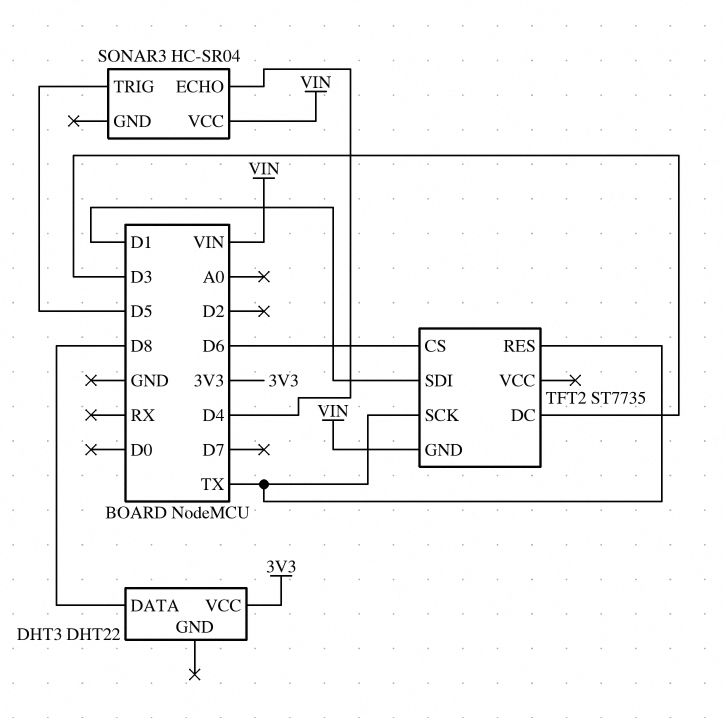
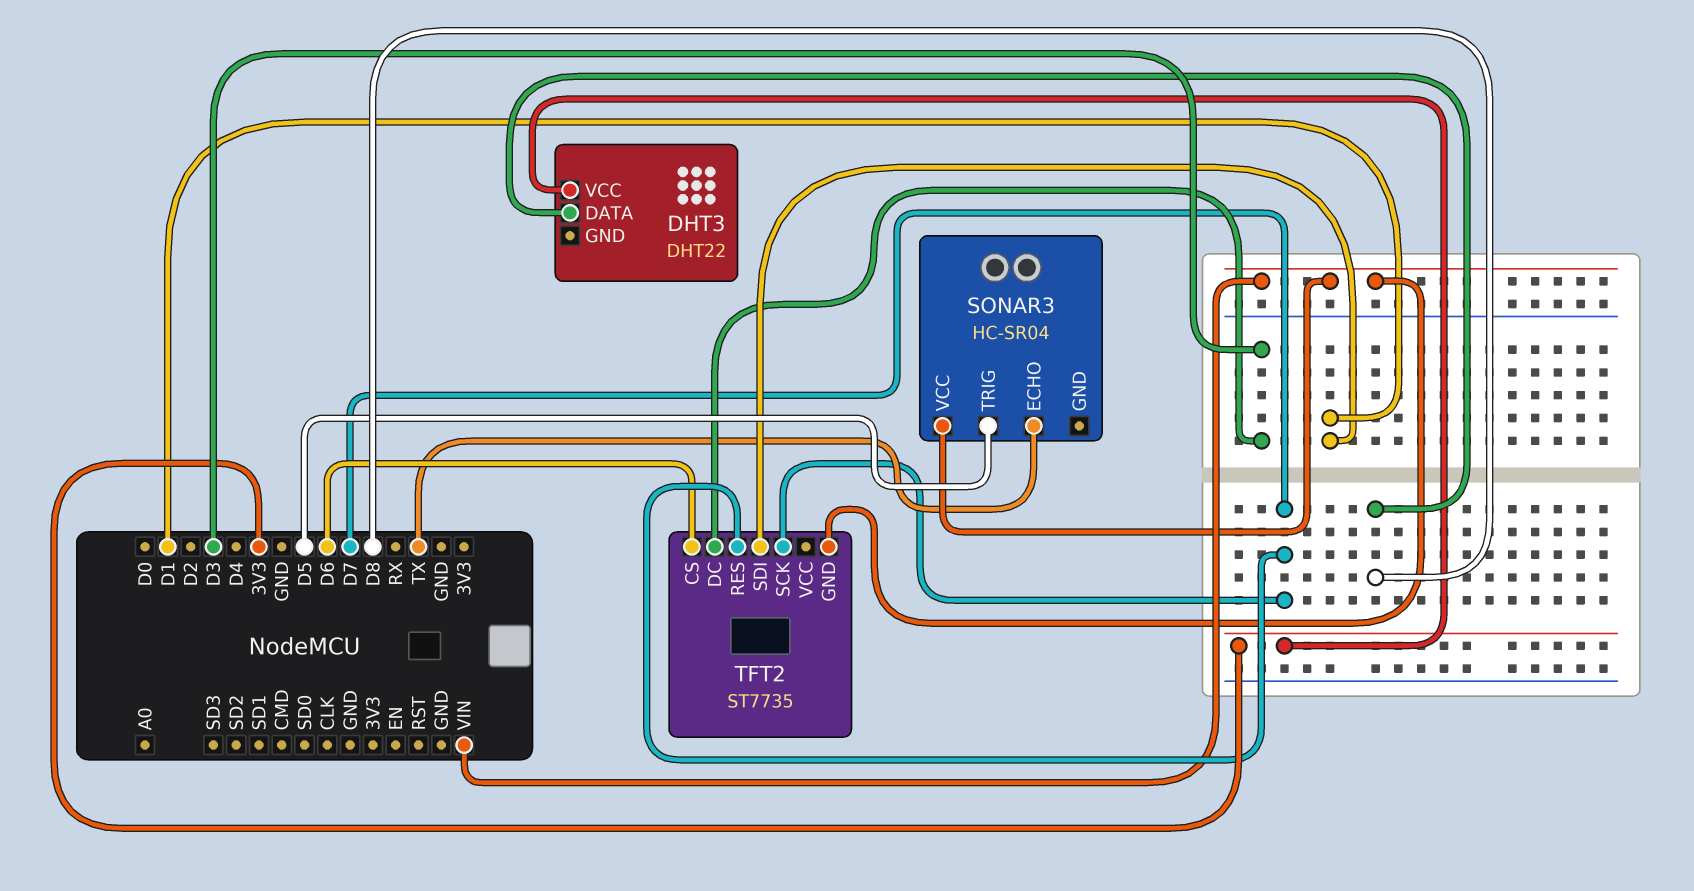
SONAR3 pin ECHO: D4 -> TX
TFT2 pin RES: TX -> D7
TFT2 pin SCK: TX -> D7

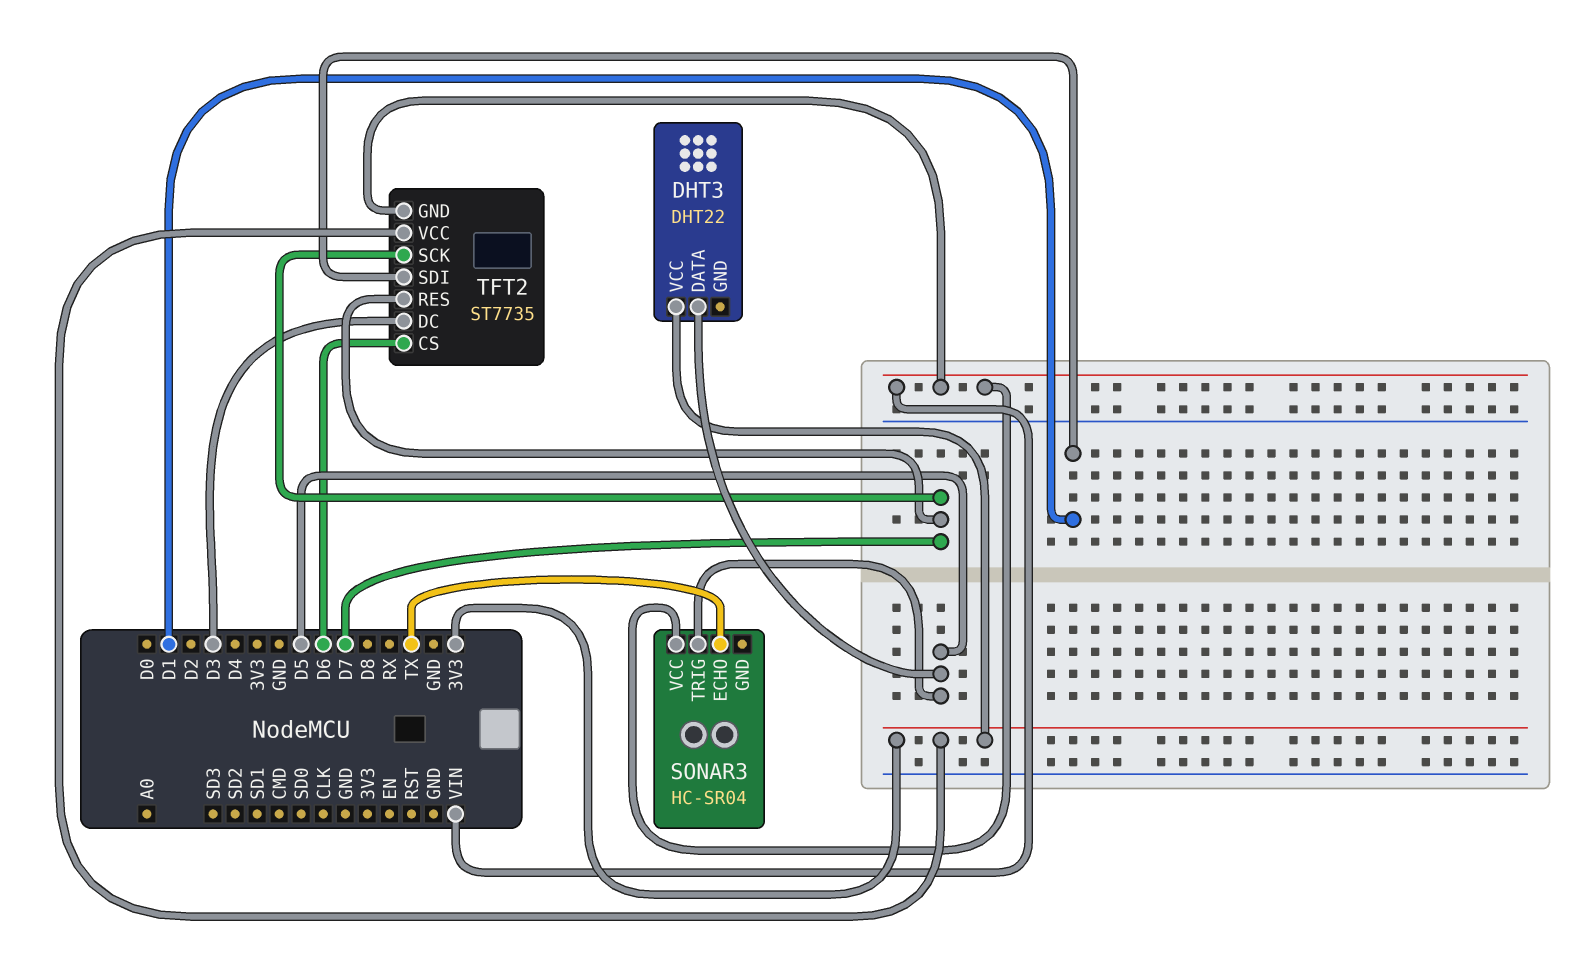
DHT3 pin DATA: D8 -> D5
TFT2 pin VCC: none -> 3V3

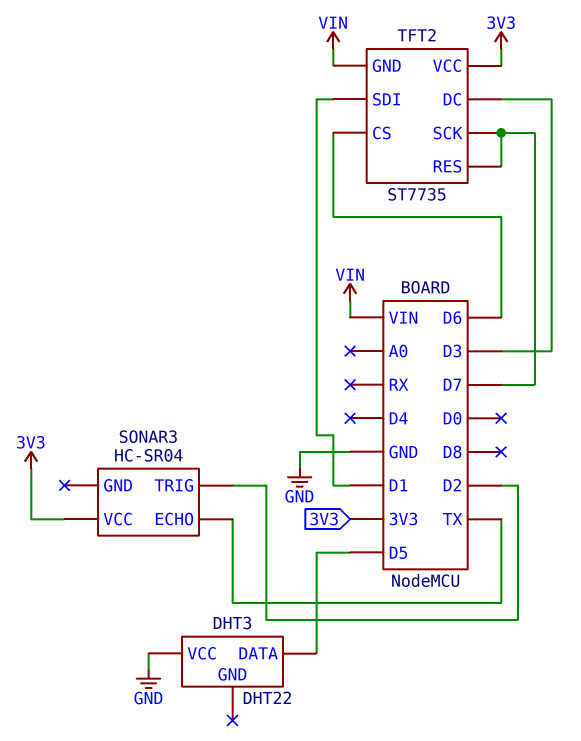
DHT3 pin VCC: 3V3 -> GND
SONAR3 pin TRIG: D5 -> D2
SONAR3 pin VCC: VIN -> 3V3

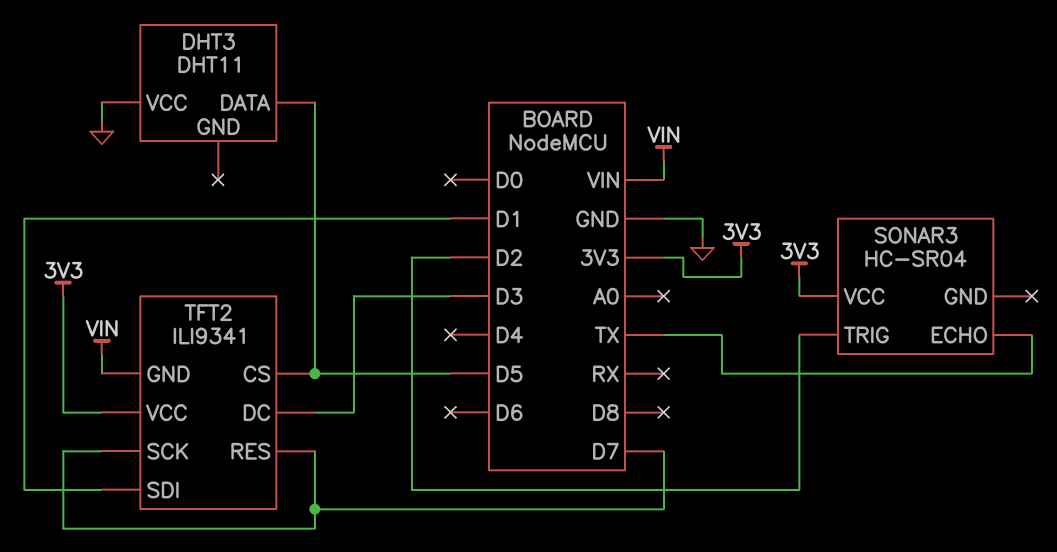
DHT3: DHT22 -> DHT11
TFT2: ST7735 -> ILI9341
TFT2 pin CS: D6 -> D5

